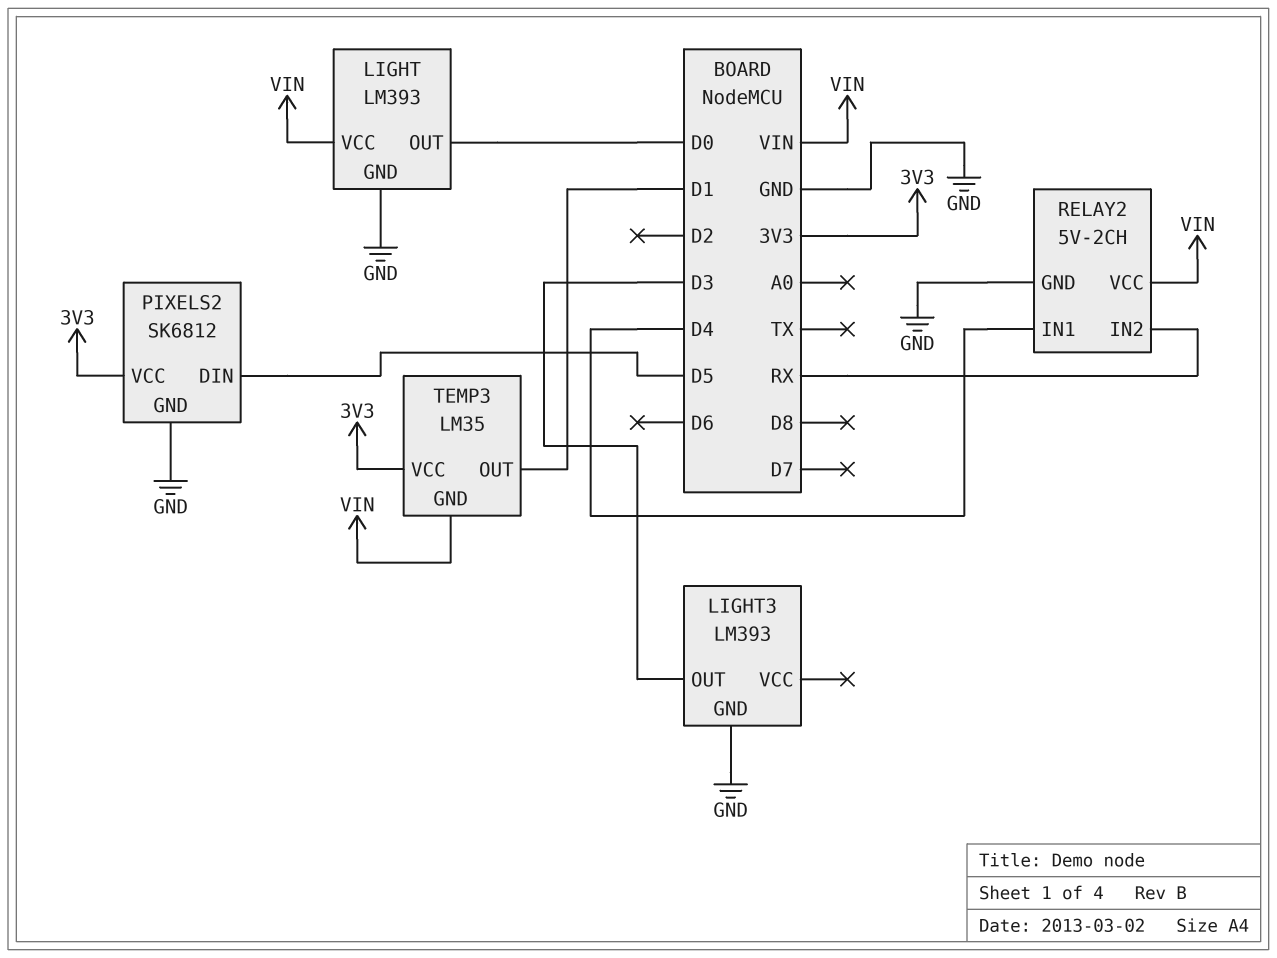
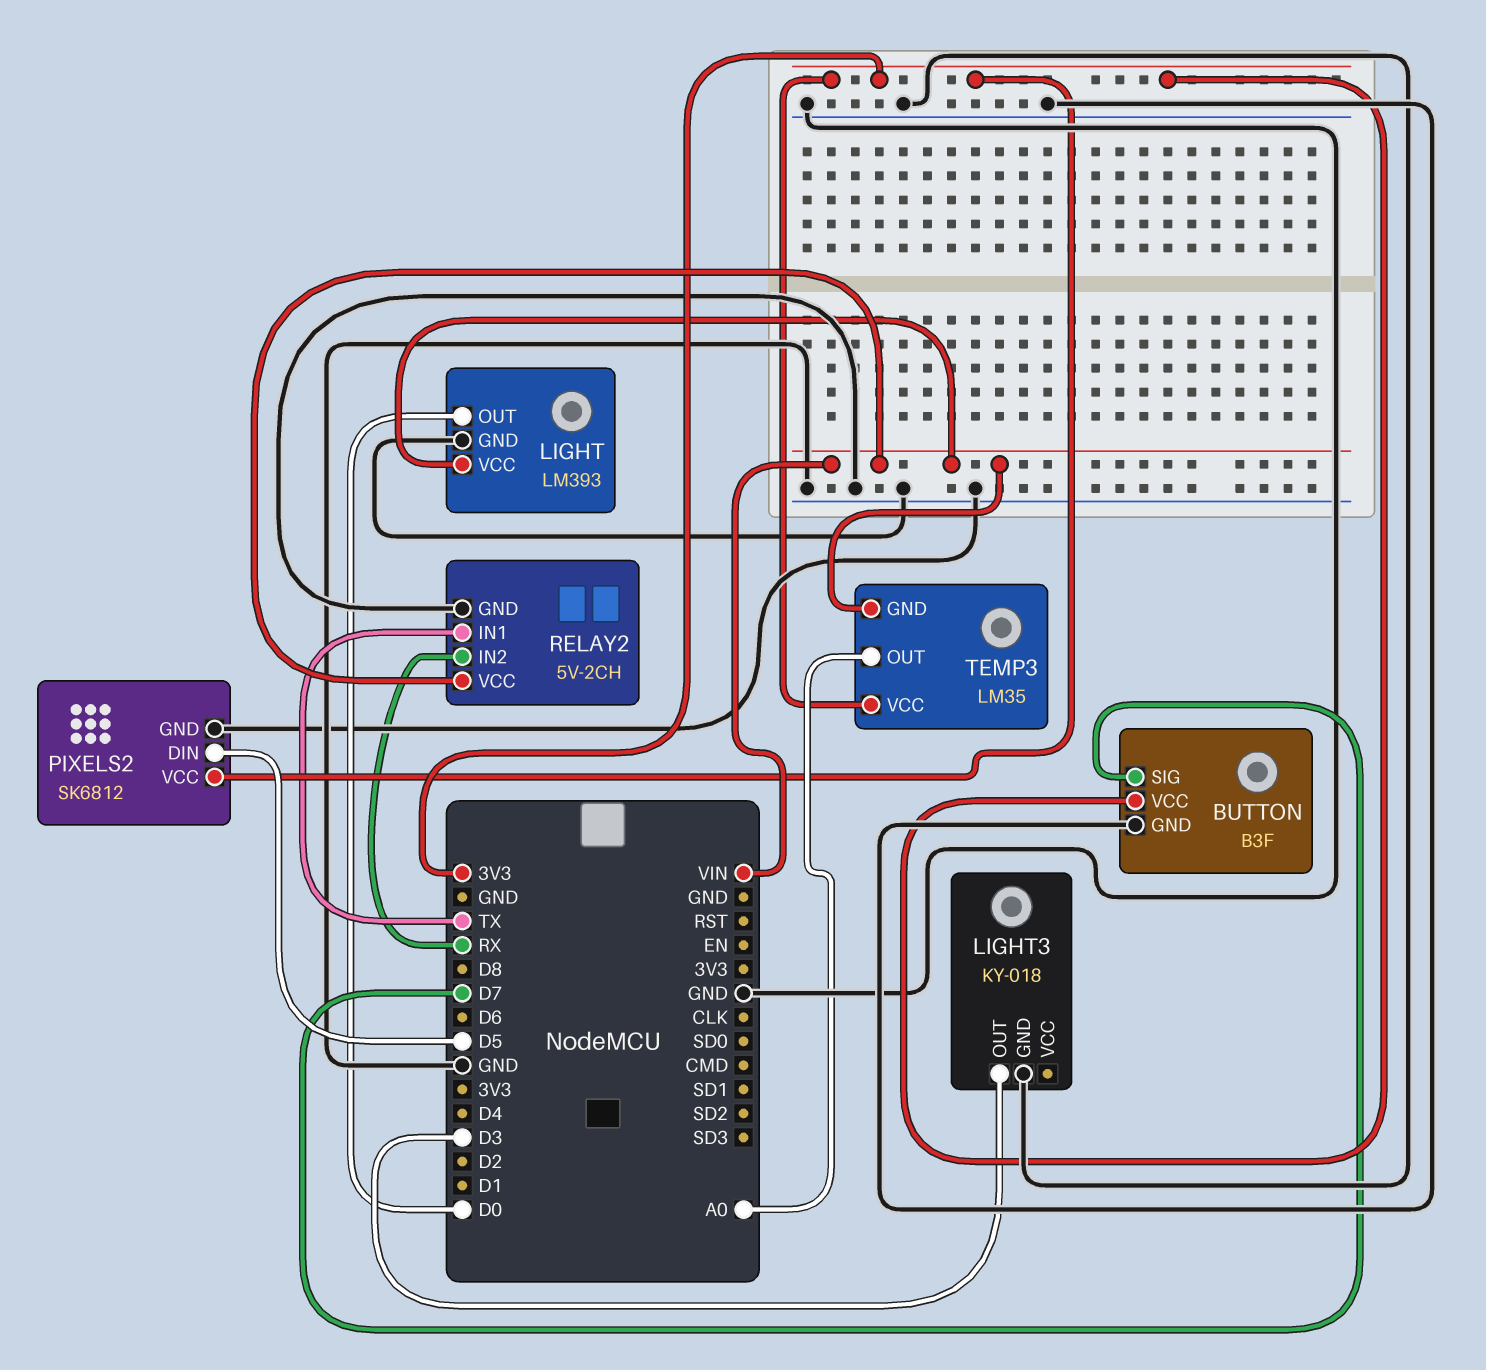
BUTTON: none -> B3F
BUTTON pin GND: none -> GND
BUTTON pin SIG: none -> D7
BUTTON pin VCC: none -> 3V3
LIGHT3: LM393 -> KY-018
RELAY2 pin IN1: D4 -> TX
TEMP3 pin OUT: D1 -> A0

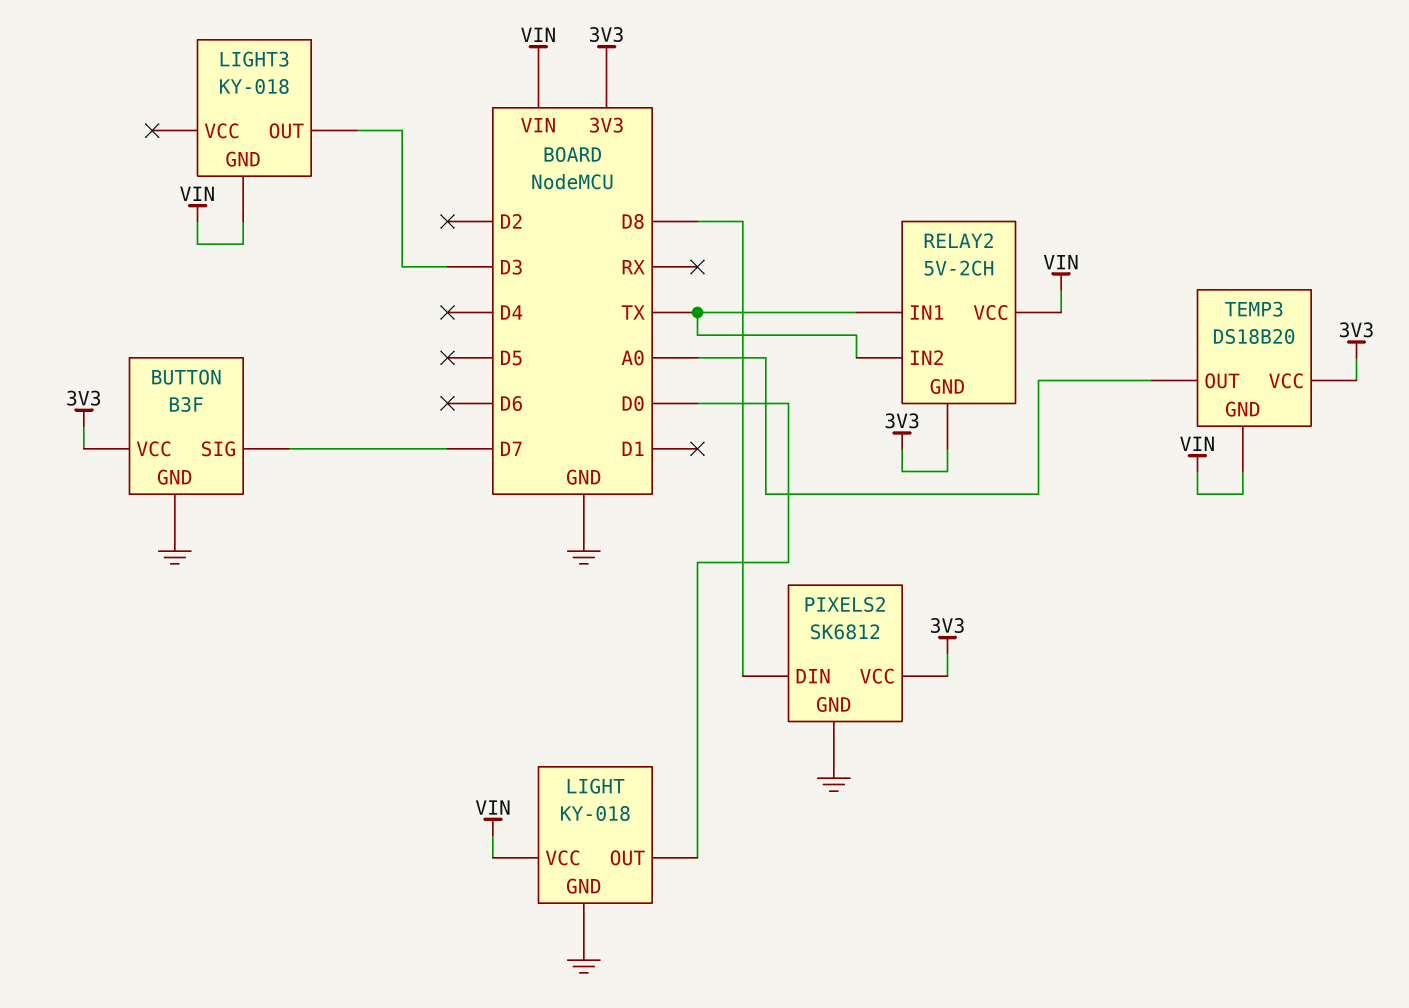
LIGHT: LM393 -> KY-018
LIGHT3 pin GND: GND -> VIN
PIXELS2 pin DIN: D5 -> D8
RELAY2 pin GND: GND -> 3V3
RELAY2 pin IN2: RX -> TX
TEMP3: LM35 -> DS18B20

